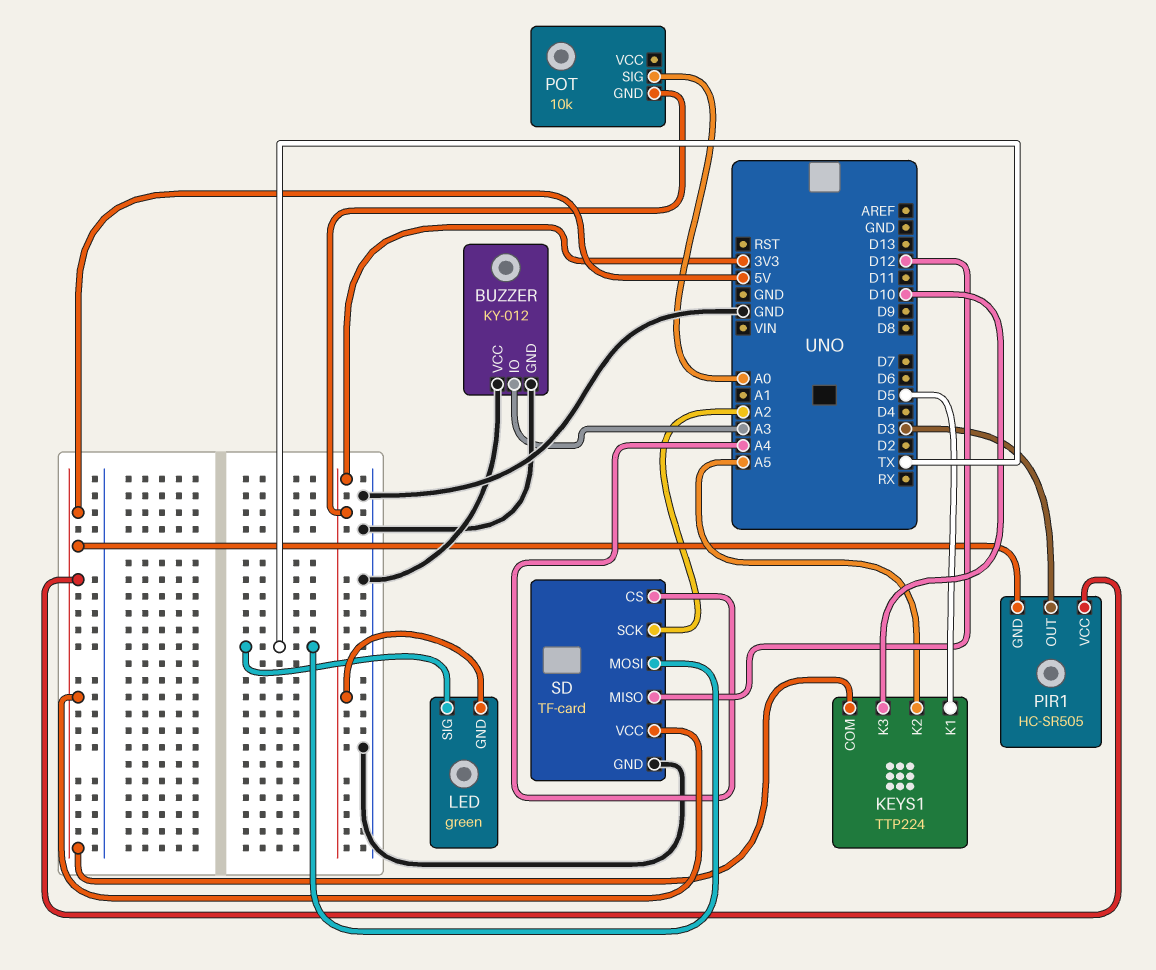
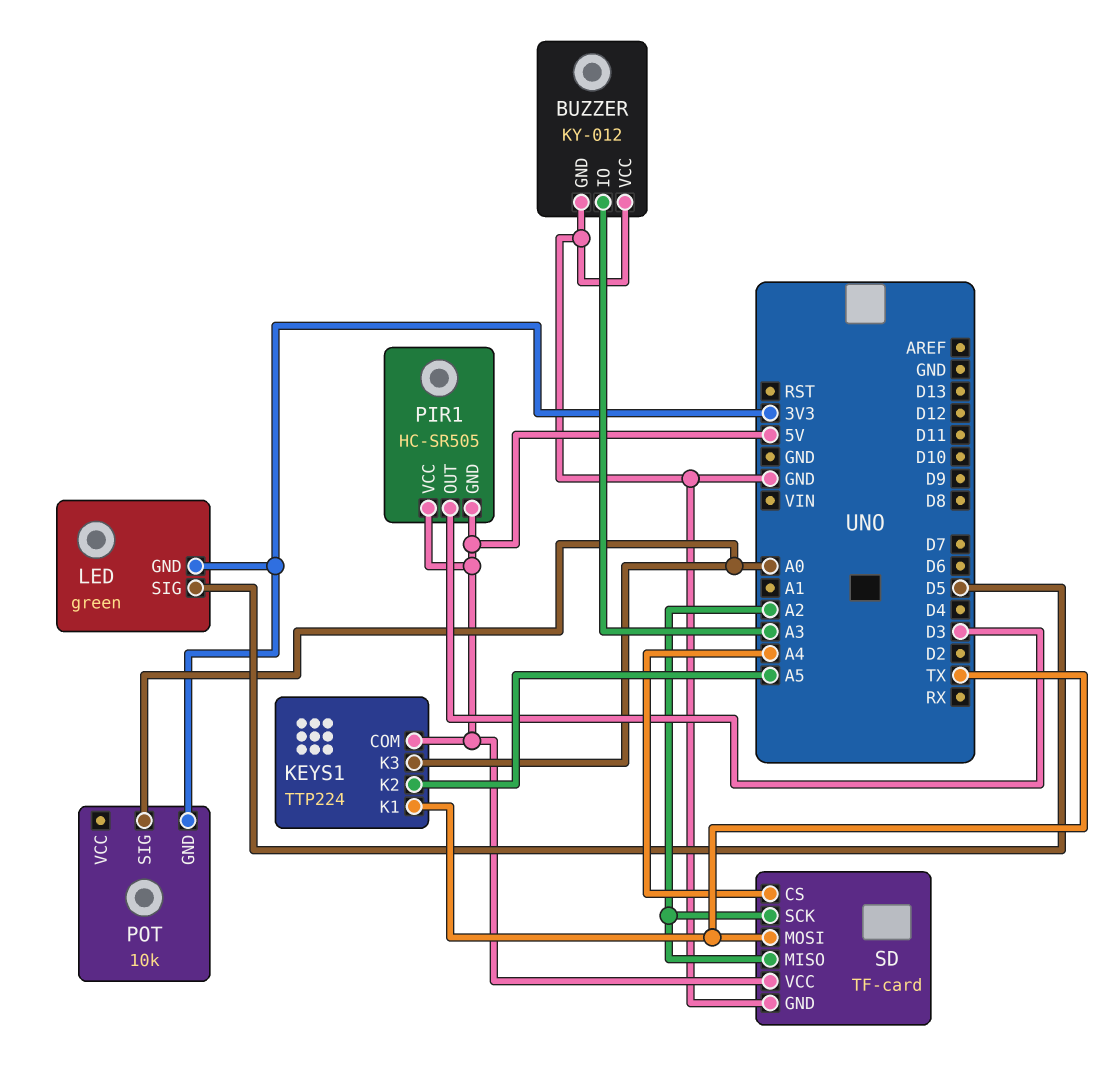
KEYS1 pin K1: D5 -> TX
KEYS1 pin K3: D10 -> A0
LED pin SIG: TX -> D5
SD pin MISO: D12 -> A2

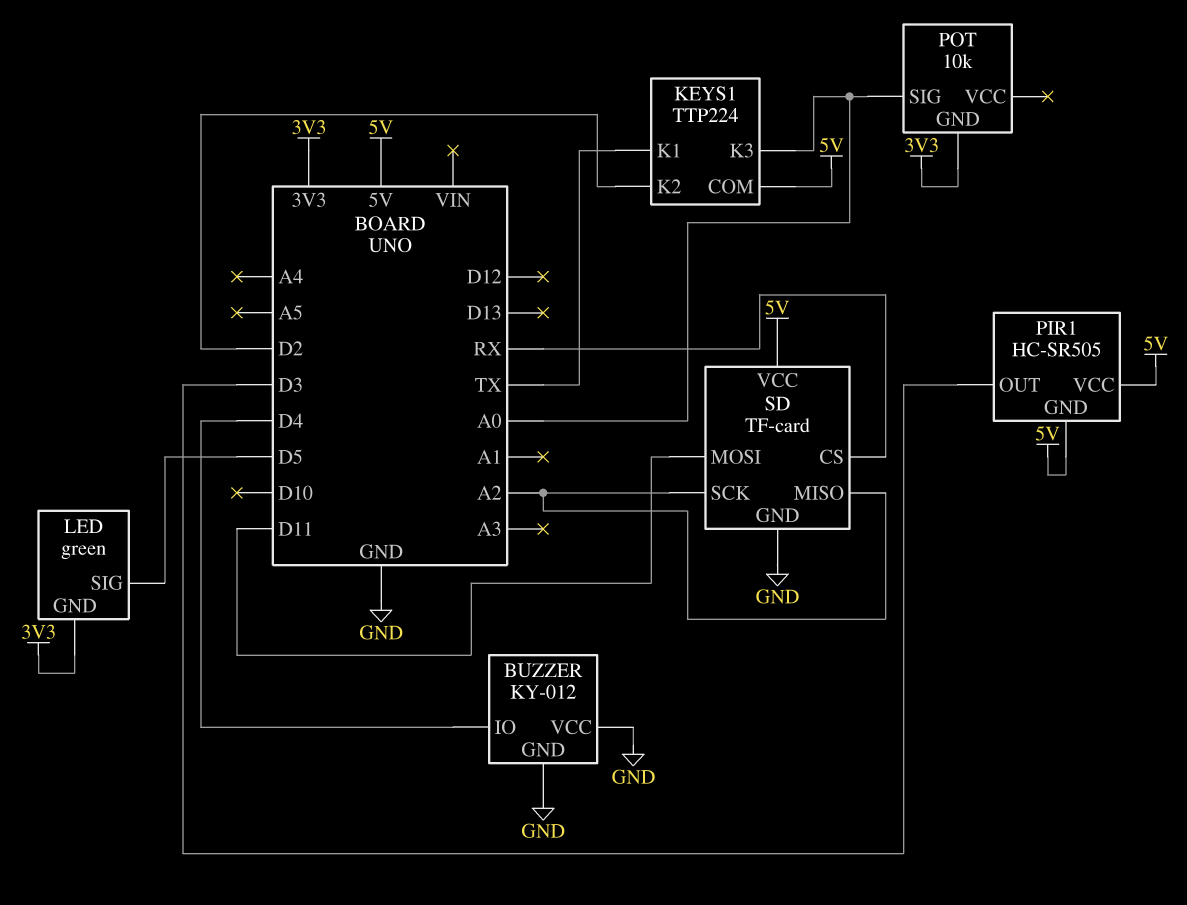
BUZZER pin IO: A3 -> D4
KEYS1 pin K2: A5 -> D2
SD pin CS: A4 -> RX
SD pin MOSI: TX -> D11

